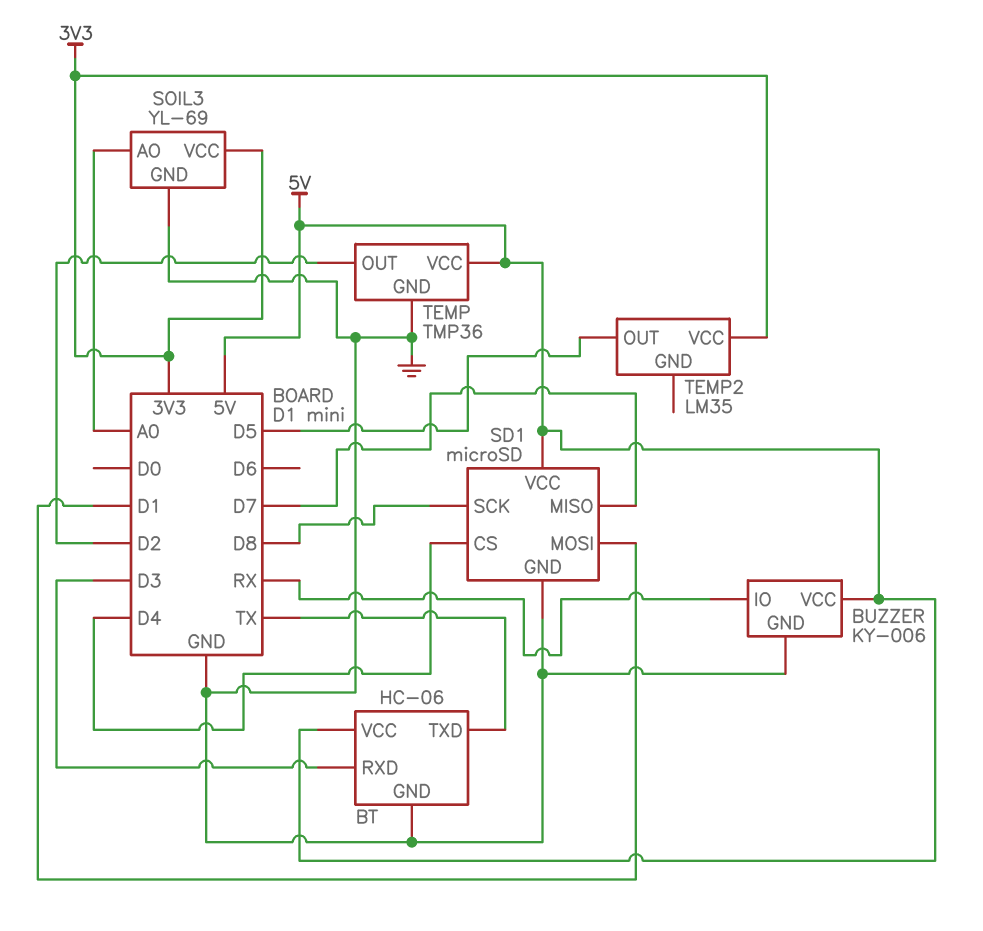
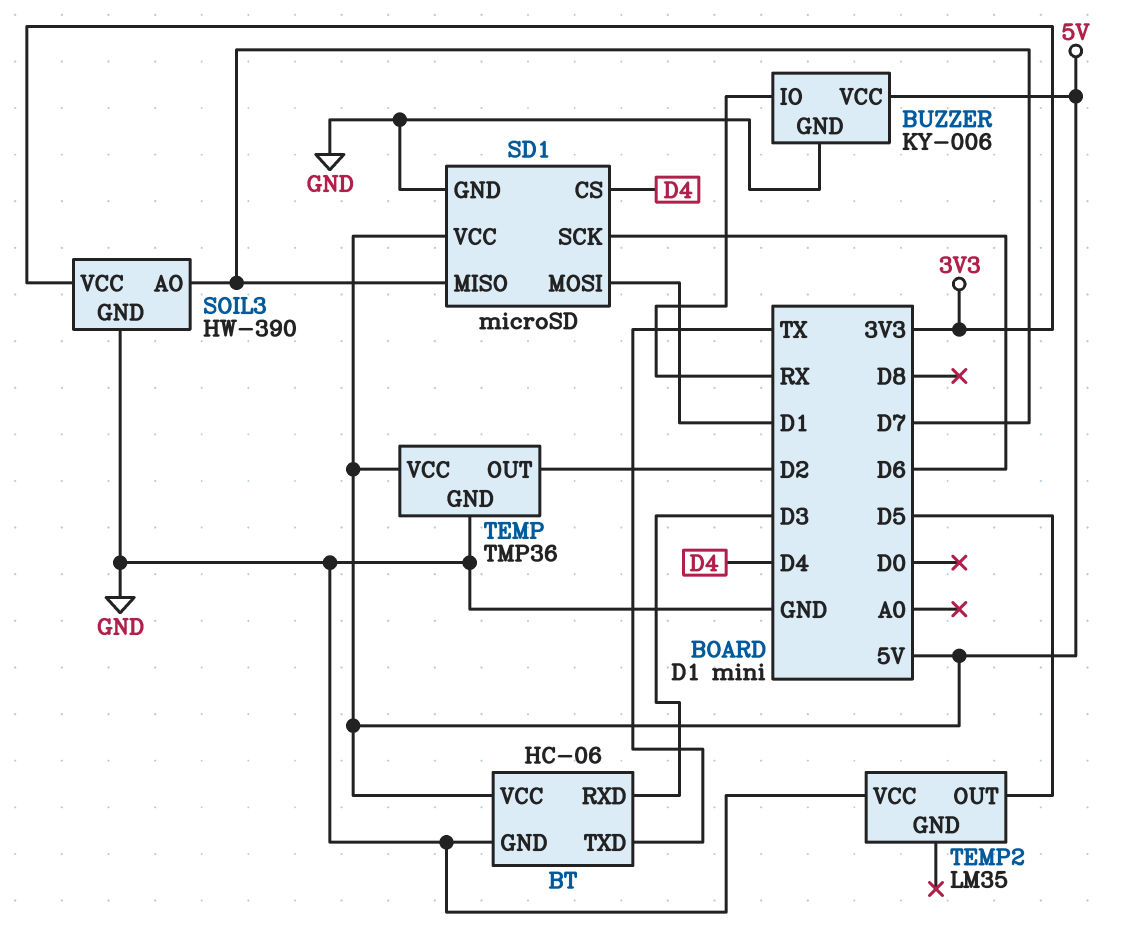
SD1 pin SCK: D8 -> D6
SOIL3: YL-69 -> HW-390
SOIL3 pin AO: A0 -> D7
TEMP2 pin VCC: 3V3 -> GND

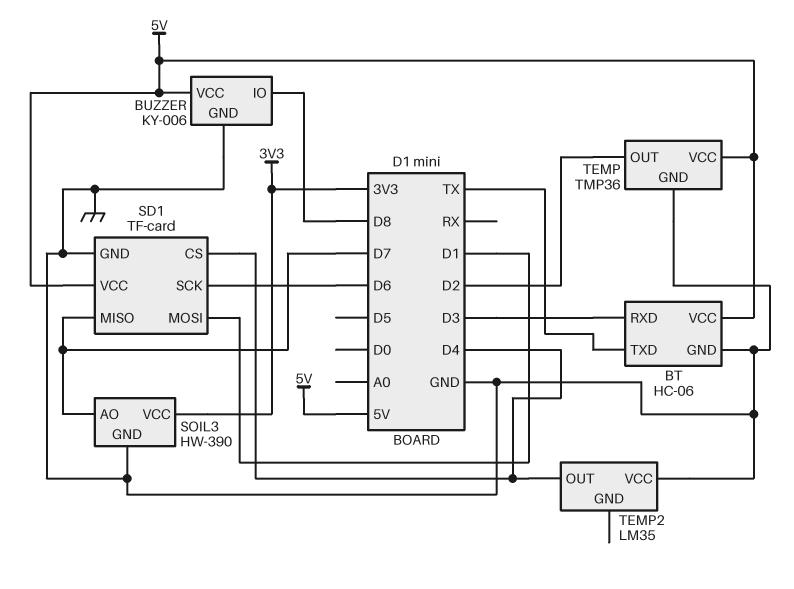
BUZZER pin IO: RX -> D8
SD1: microSD -> TF-card
TEMP2 pin OUT: D5 -> D4

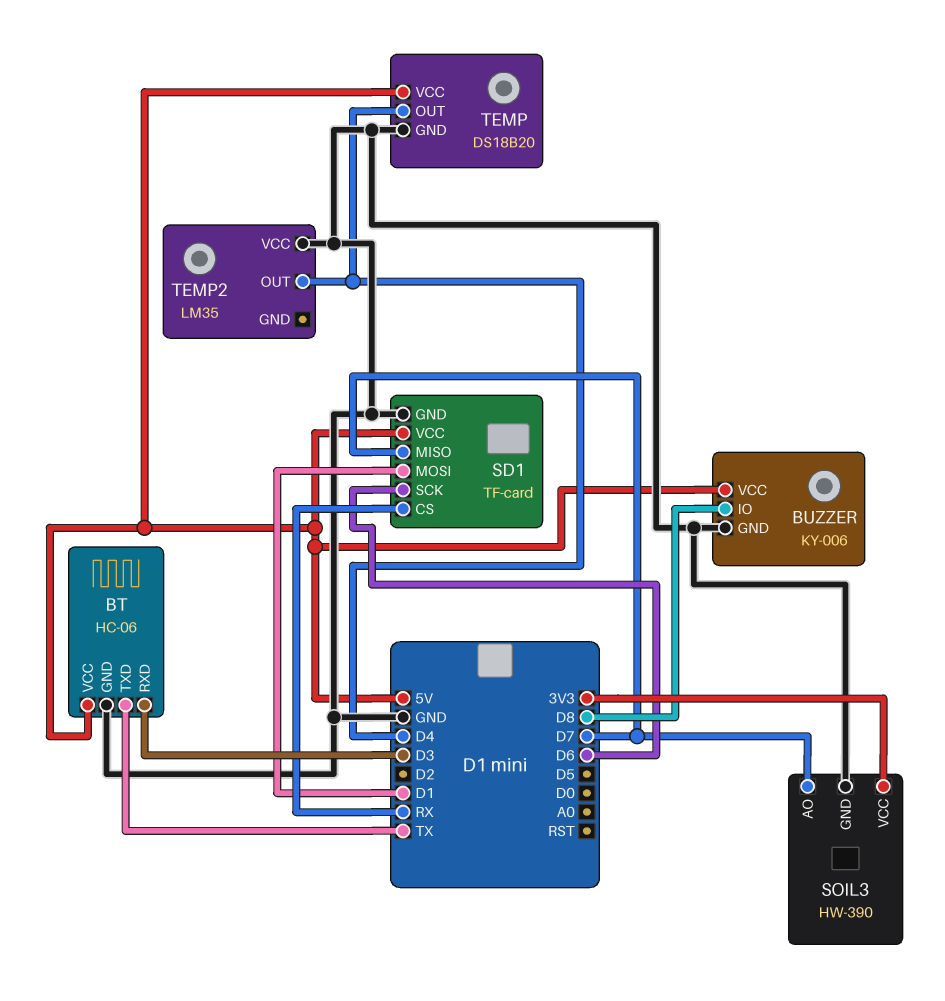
SD1 pin CS: D4 -> RX
TEMP: TMP36 -> DS18B20
TEMP pin OUT: D2 -> D4

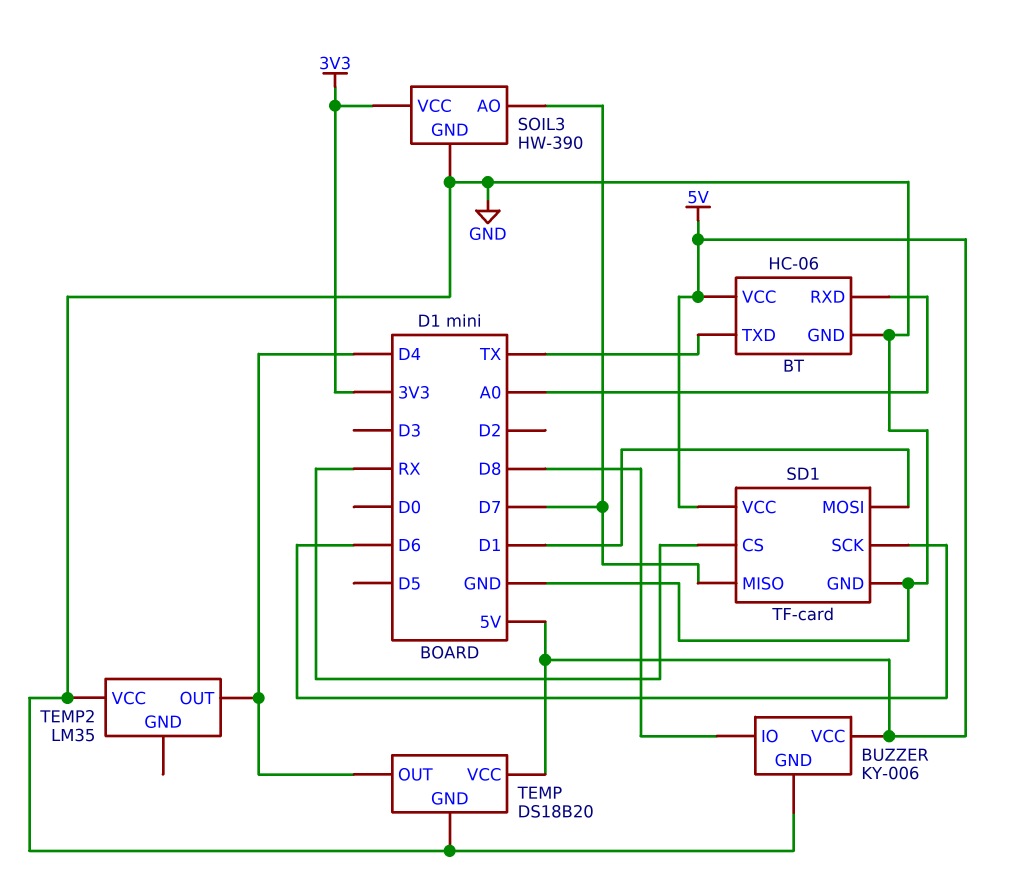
BT pin RXD: D3 -> A0

